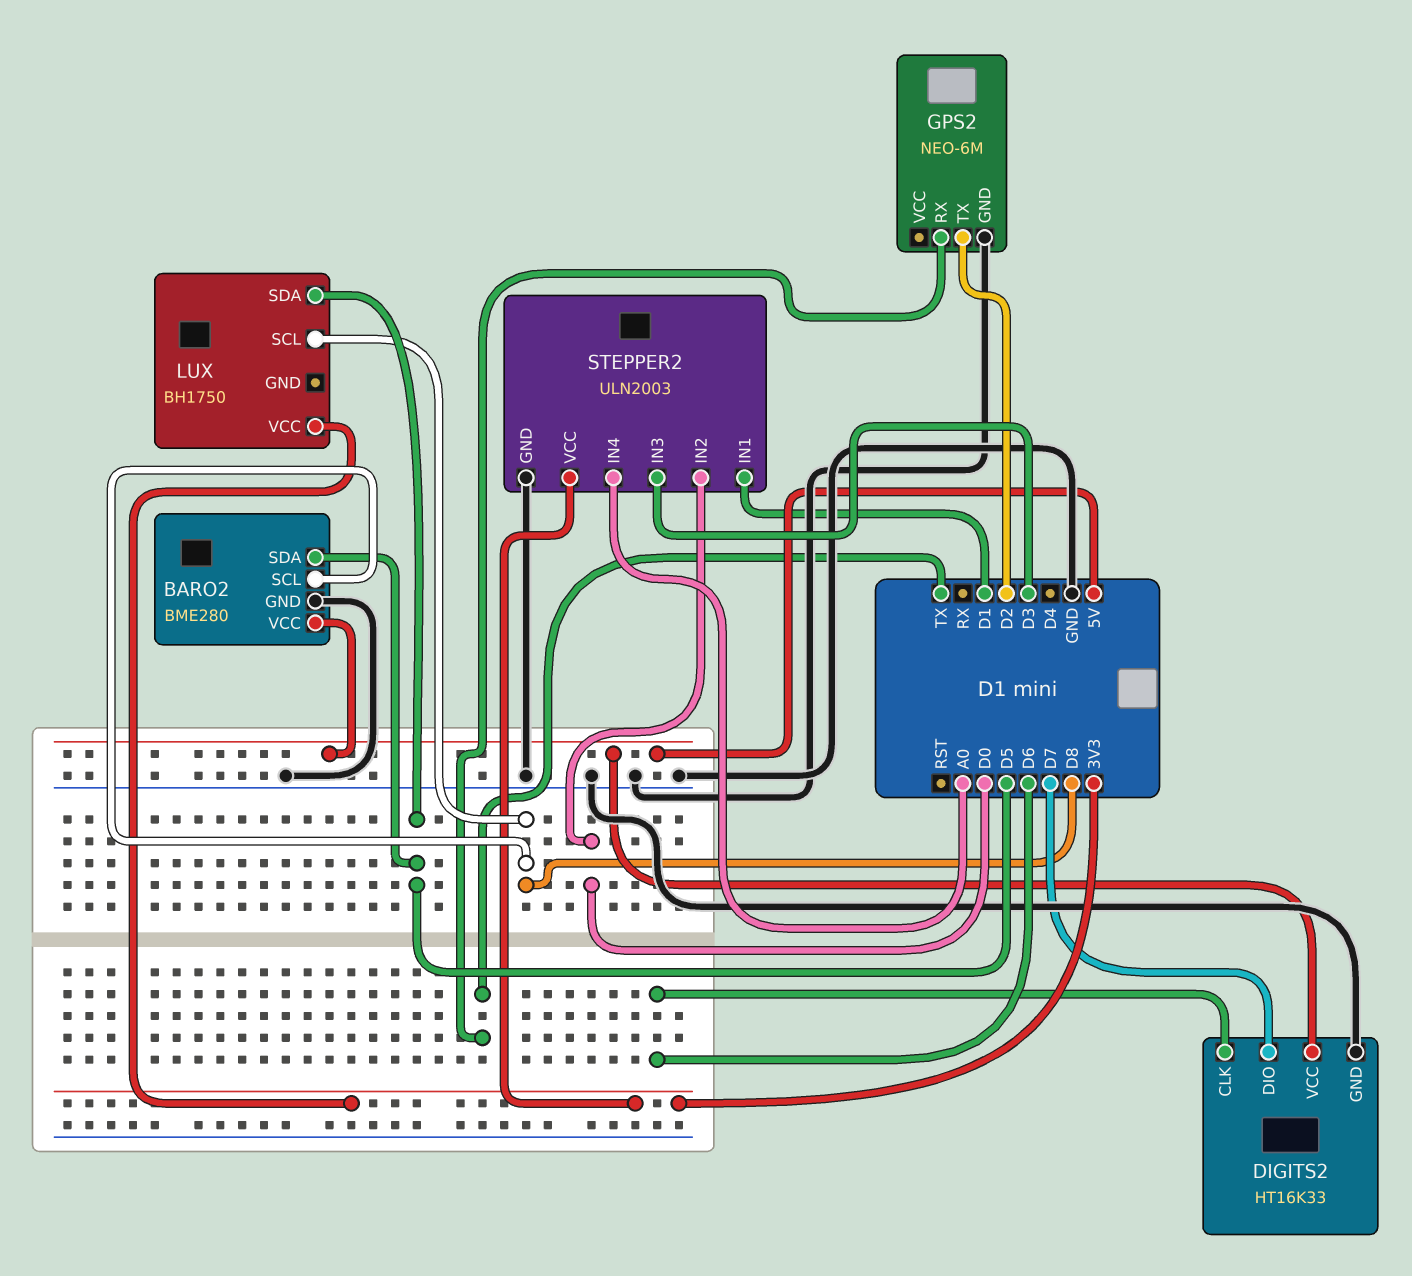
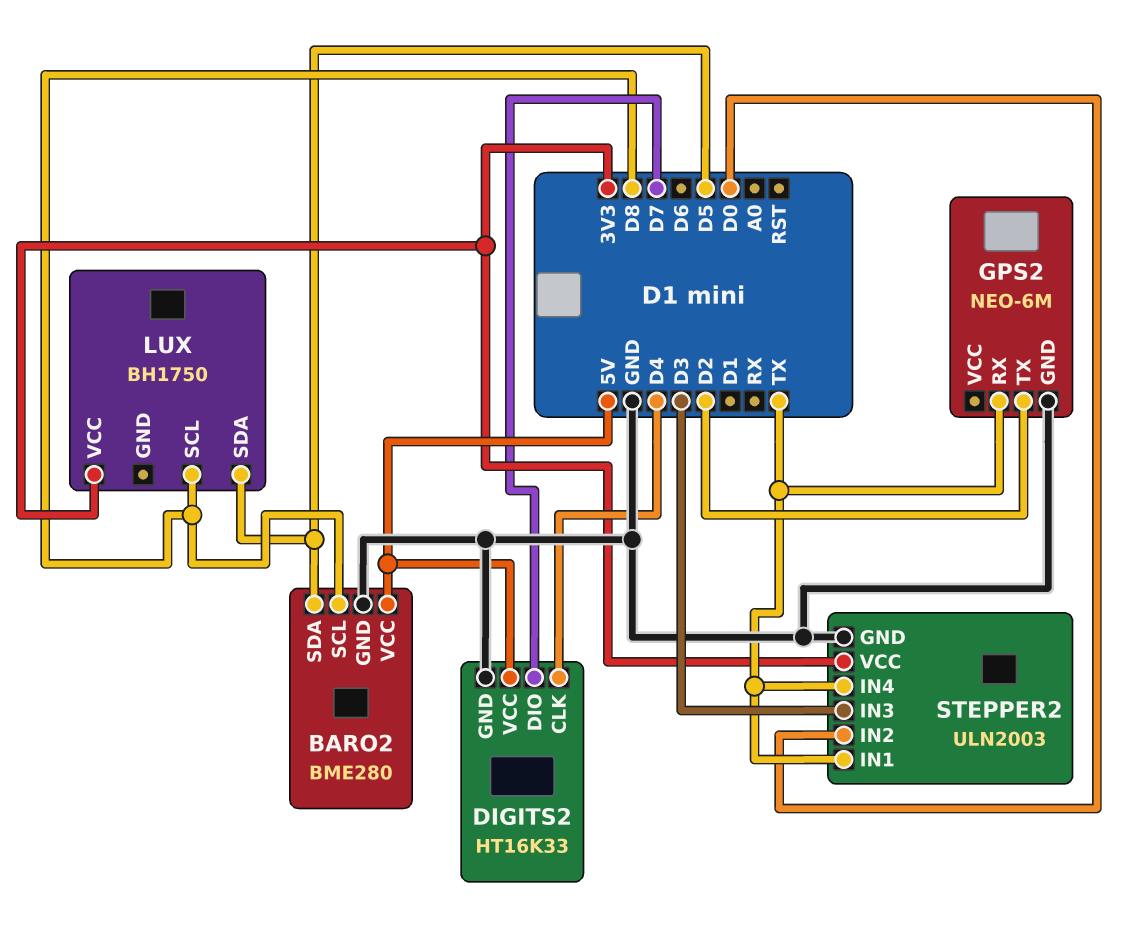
DIGITS2 pin CLK: D6 -> D4
STEPPER2 pin IN1: D1 -> TX
STEPPER2 pin IN4: A0 -> TX

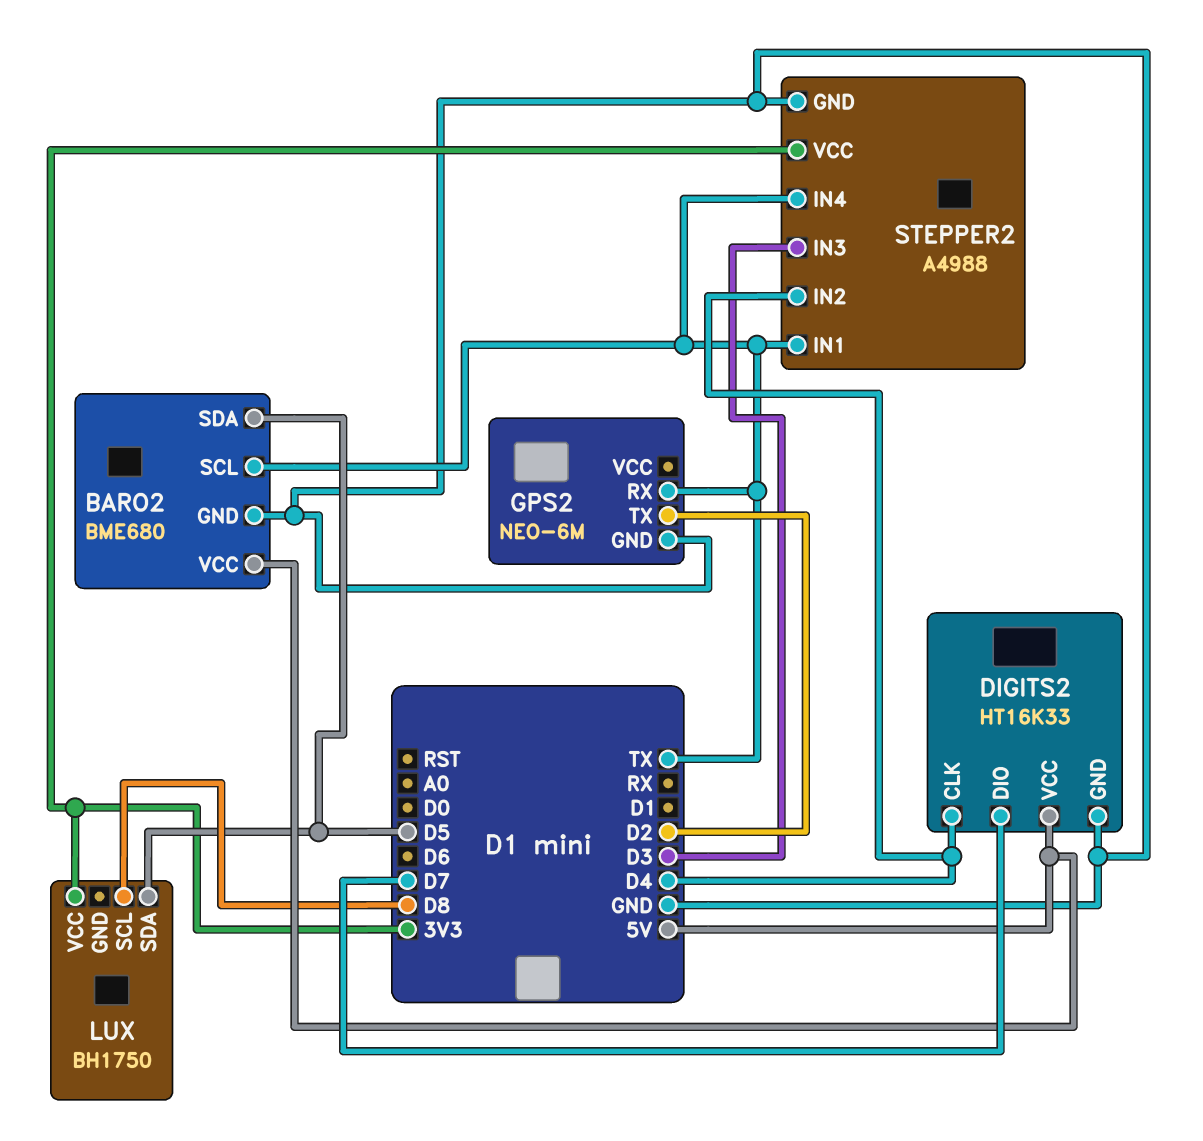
BARO2: BME280 -> BME680
BARO2 pin SCL: D8 -> TX
STEPPER2: ULN2003 -> A4988
STEPPER2 pin IN2: D0 -> D4

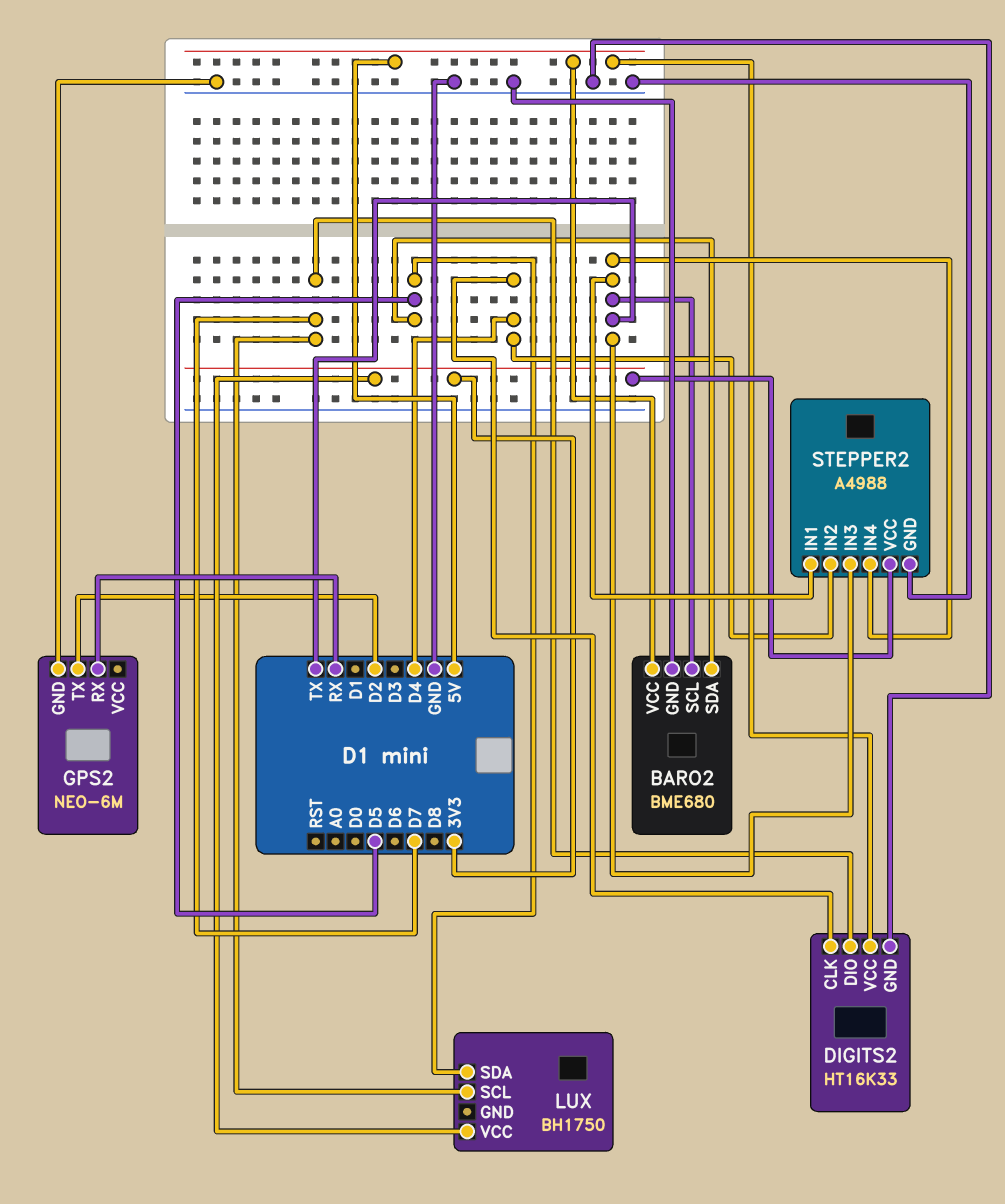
GPS2 pin RX: TX -> RX
LUX pin SCL: D8 -> D7
STEPPER2 pin IN3: D3 -> TX

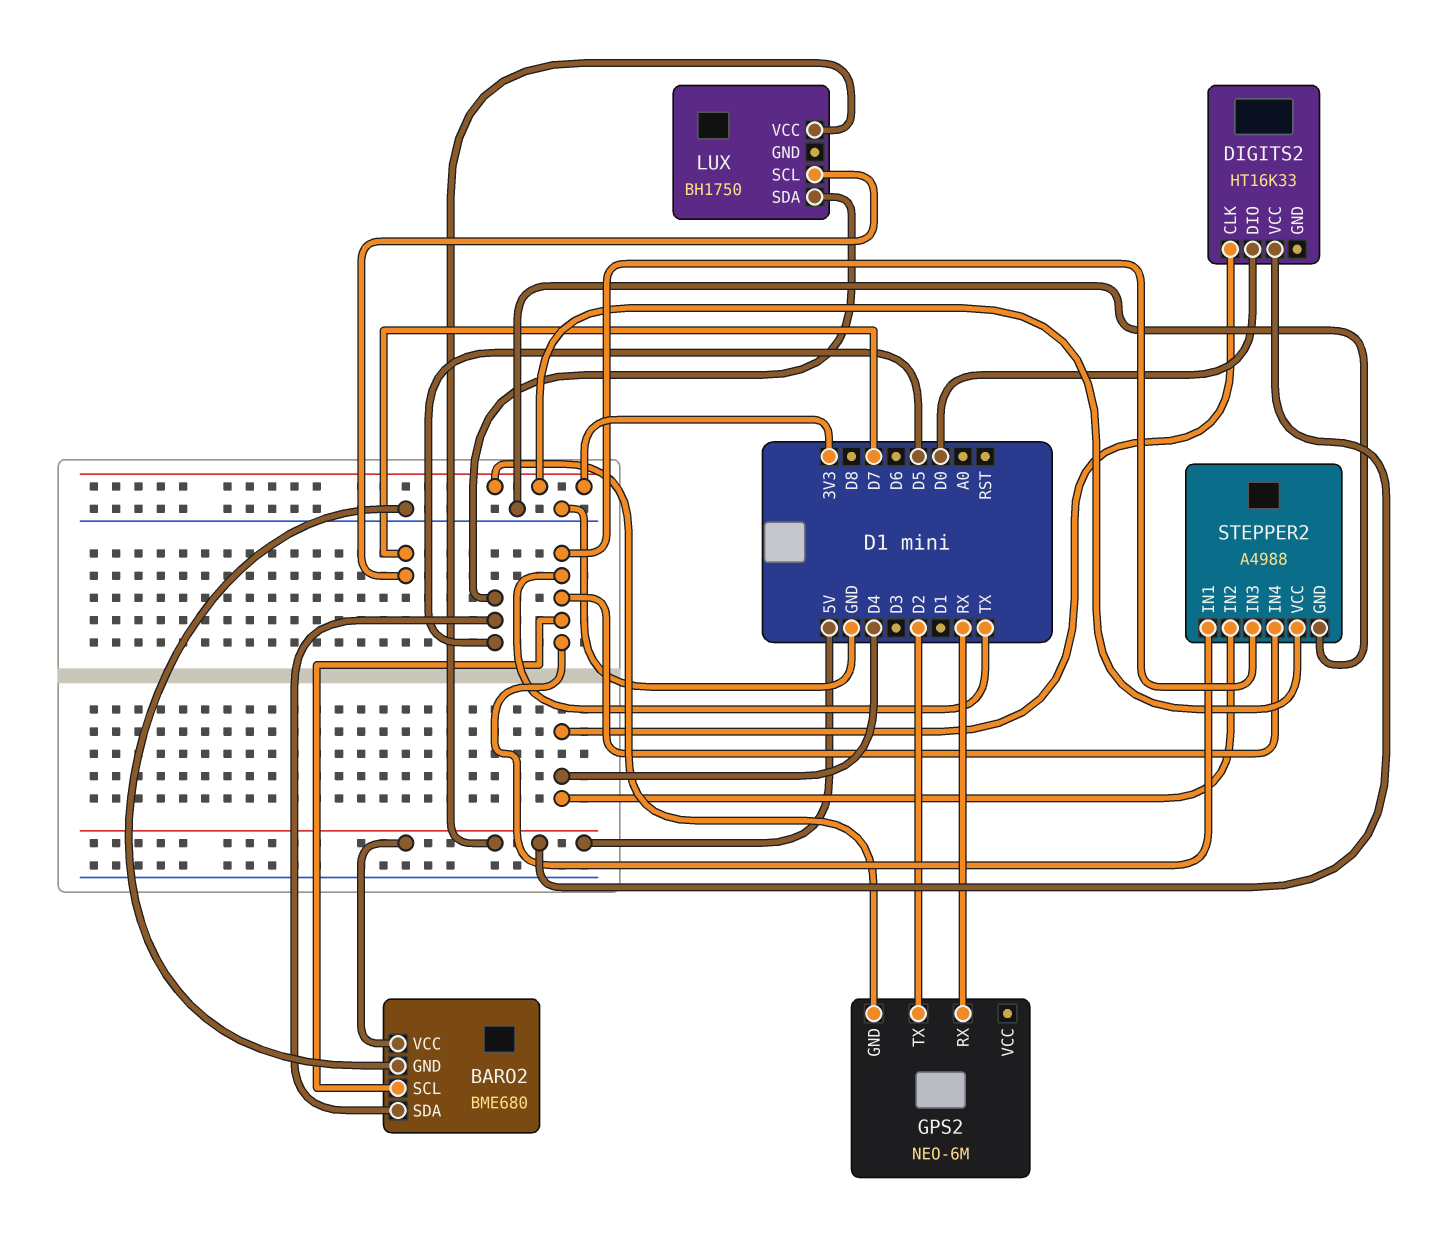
DIGITS2 pin DIO: D7 -> D0
DIGITS2 pin GND: GND -> none
GPS2 pin GND: GND -> 3V3
LUX pin VCC: 3V3 -> 5V

